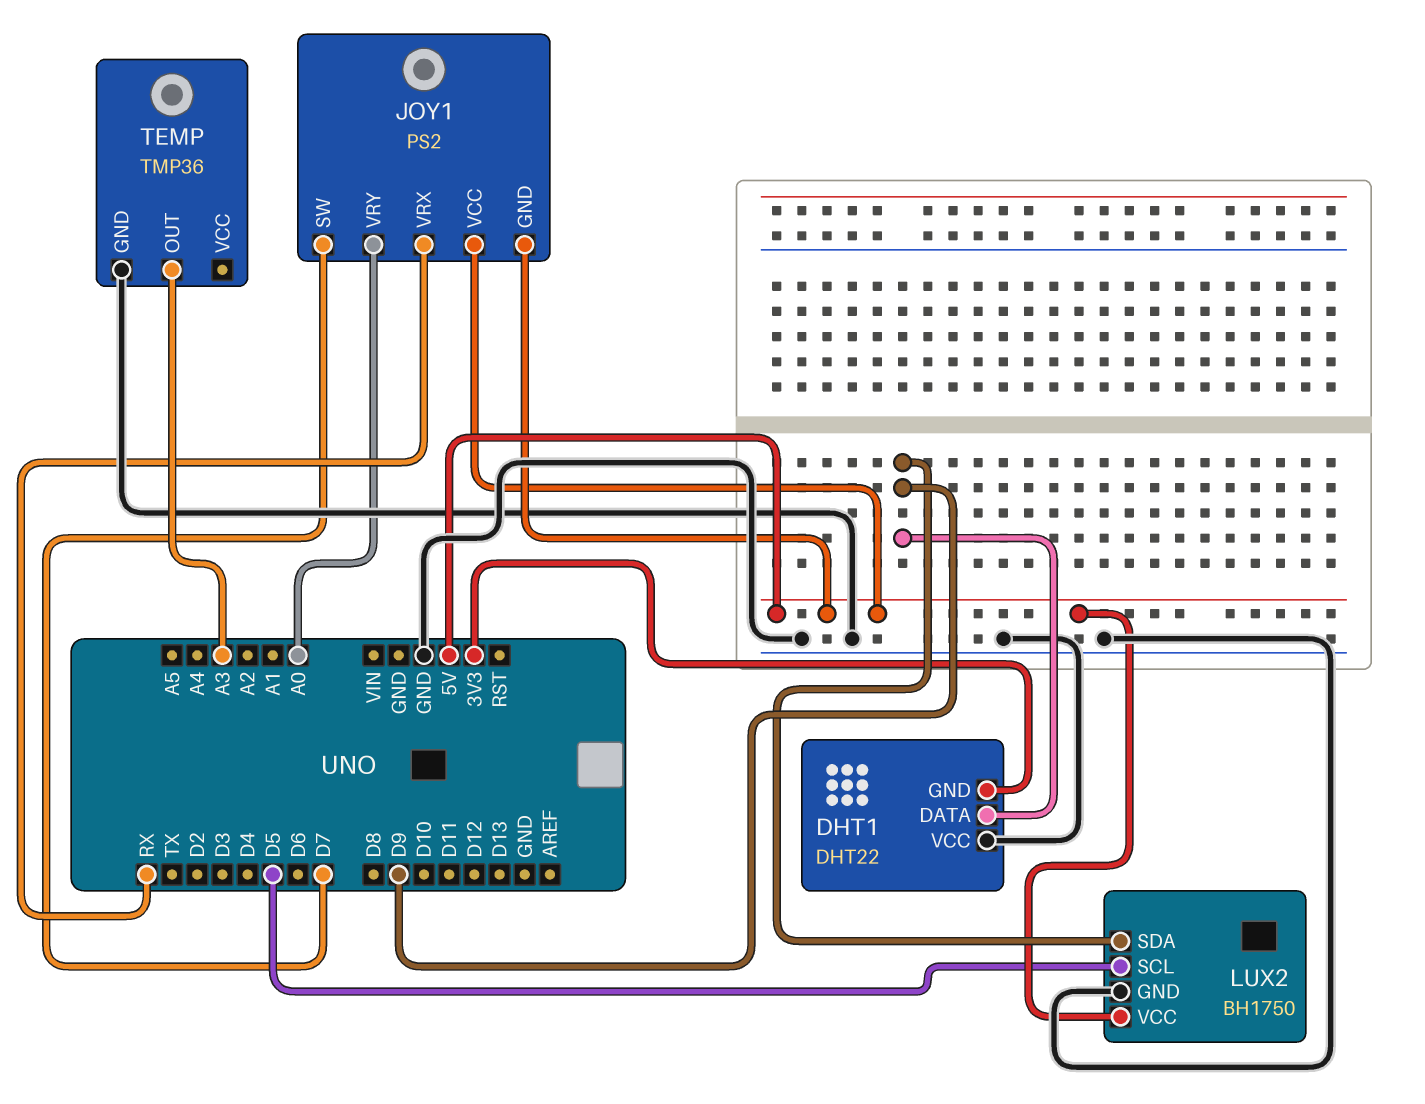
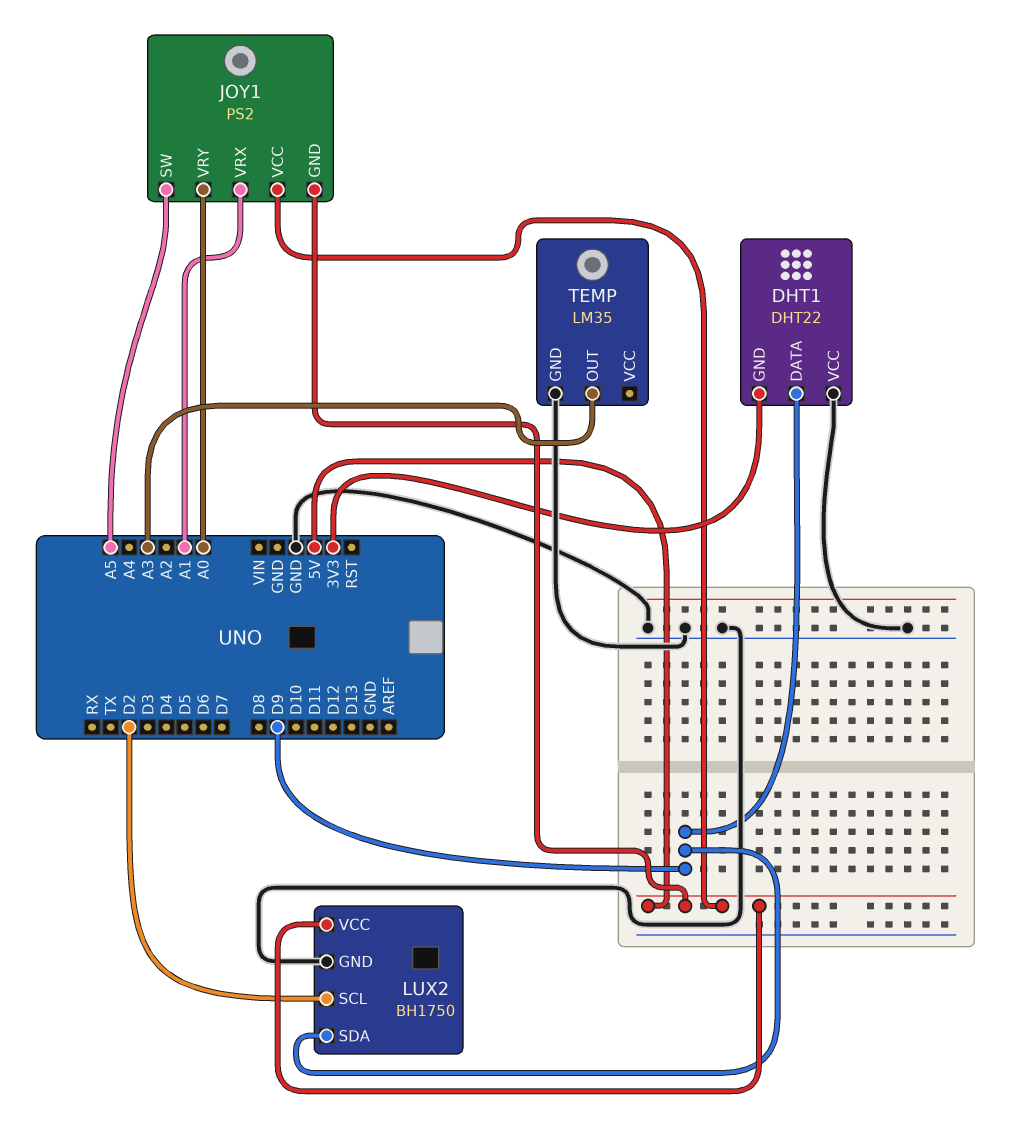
JOY1 pin SW: D7 -> A5
JOY1 pin VRX: RX -> A1
LUX2 pin SCL: D5 -> D2
TEMP: TMP36 -> LM35

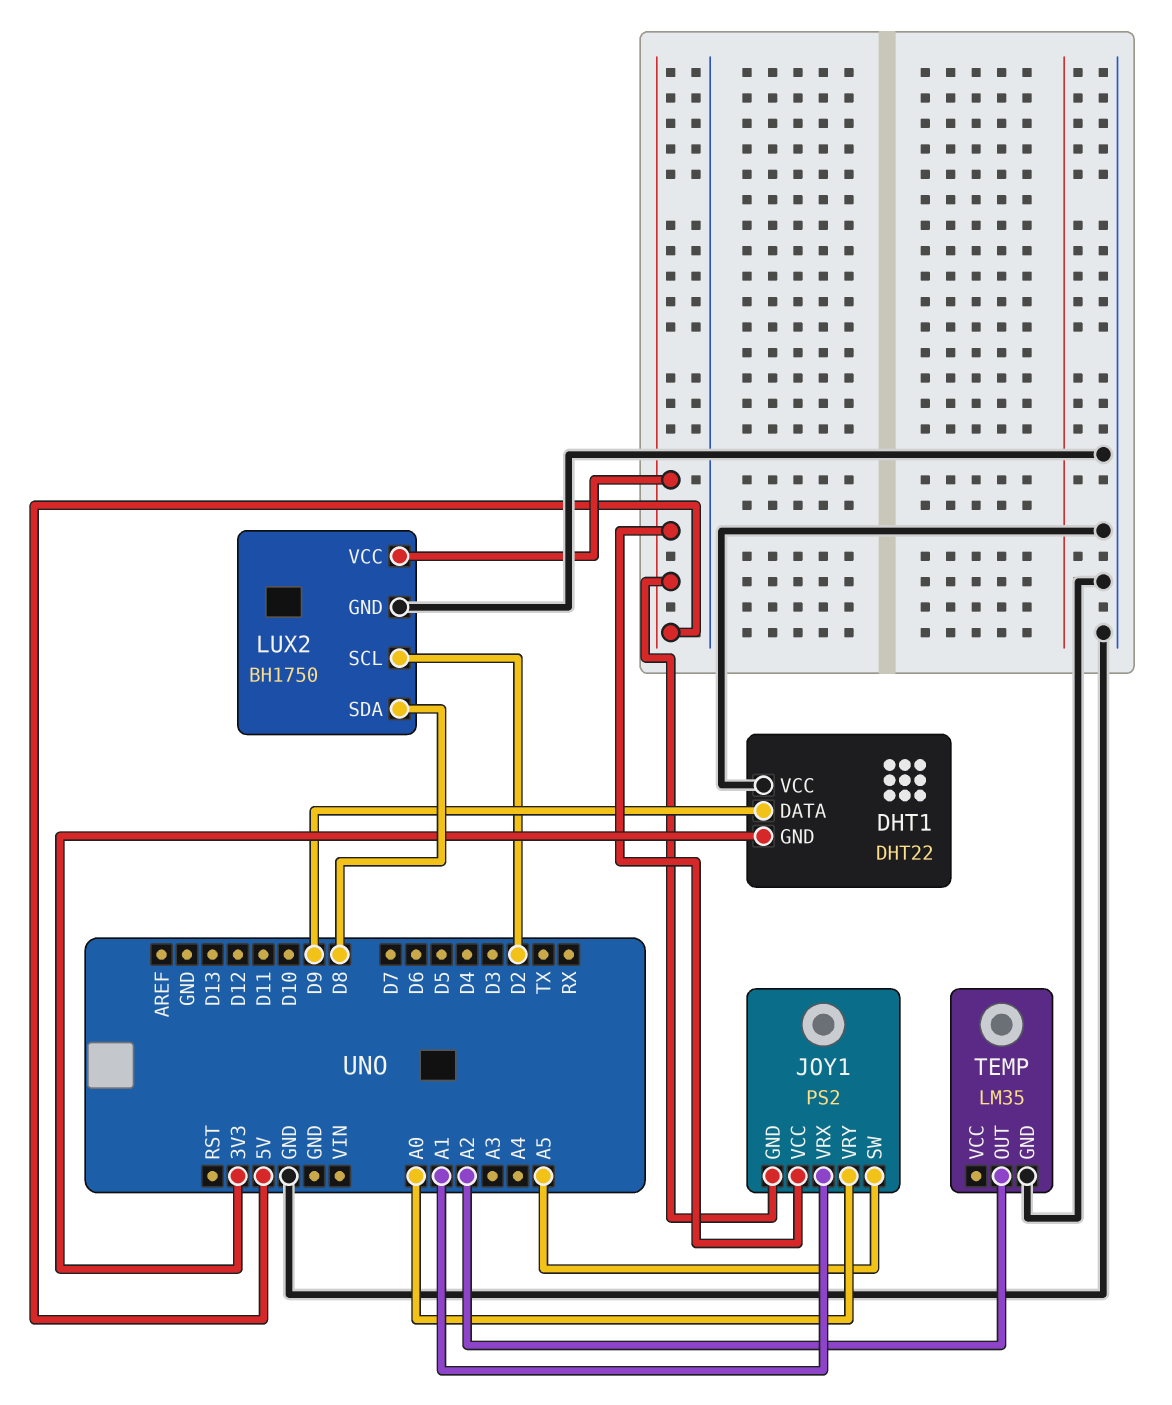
LUX2 pin SDA: D9 -> D8
TEMP pin OUT: A3 -> A2

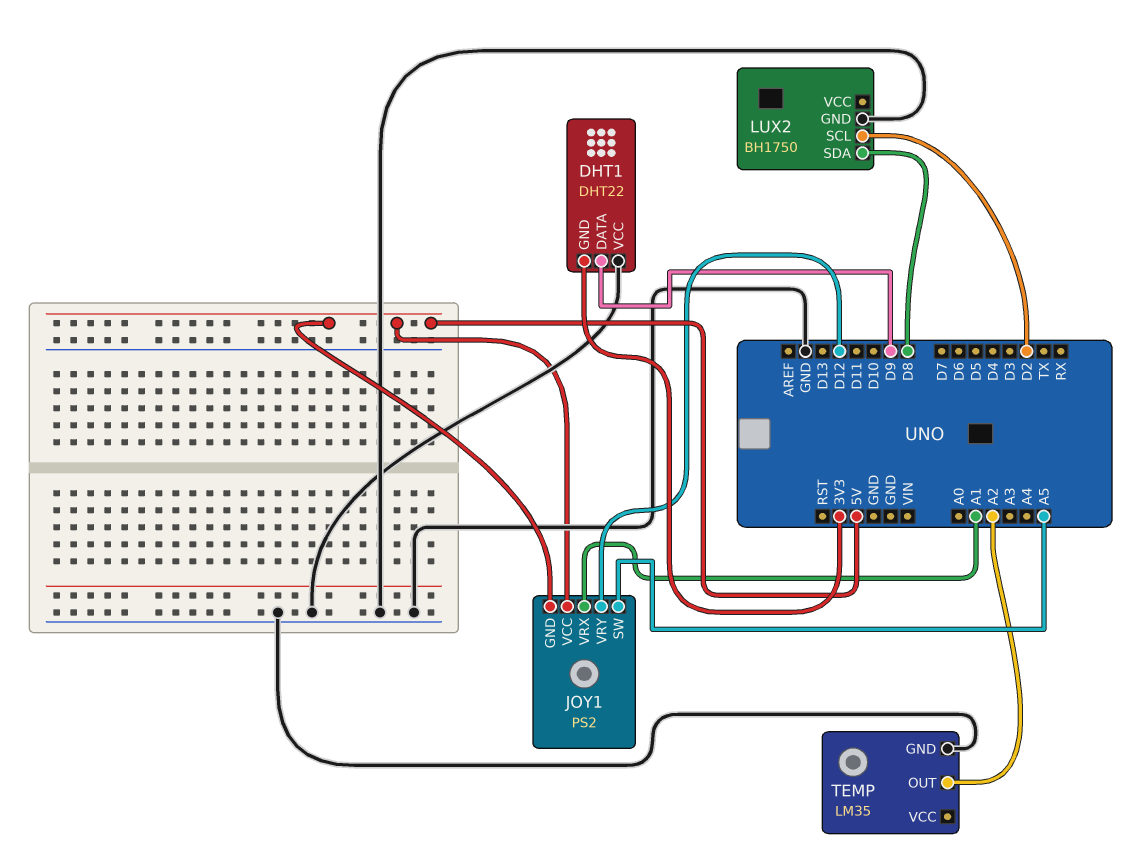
JOY1 pin VRY: A0 -> D12
LUX2 pin VCC: 5V -> none

